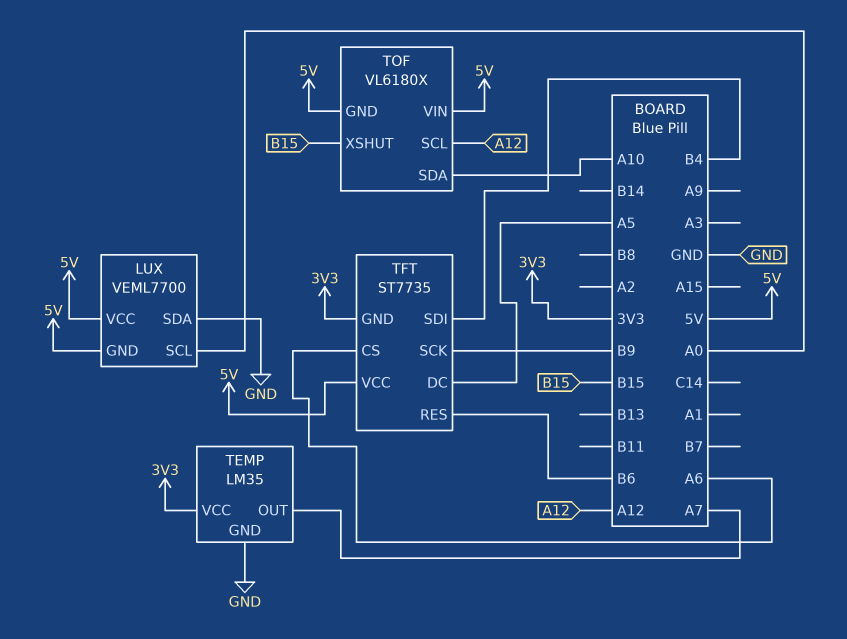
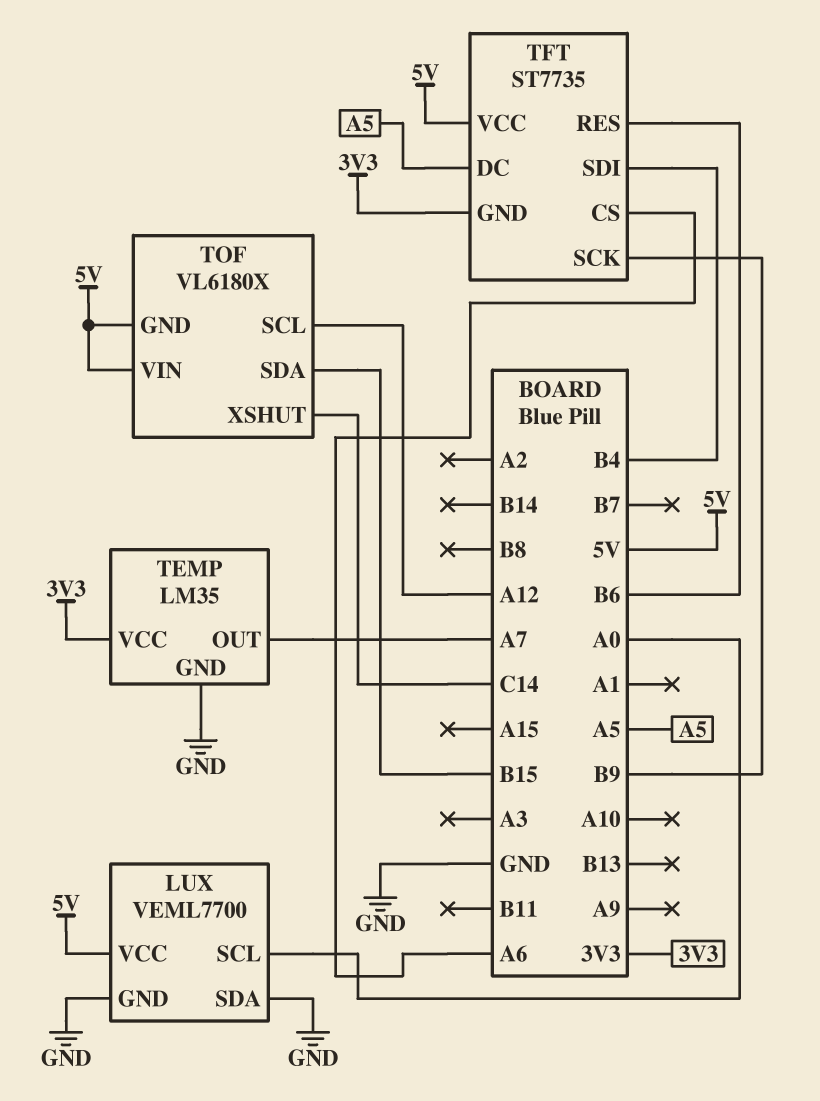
LUX pin GND: 5V -> GND
TOF pin SDA: A10 -> B15
TOF pin XSHUT: B15 -> C14

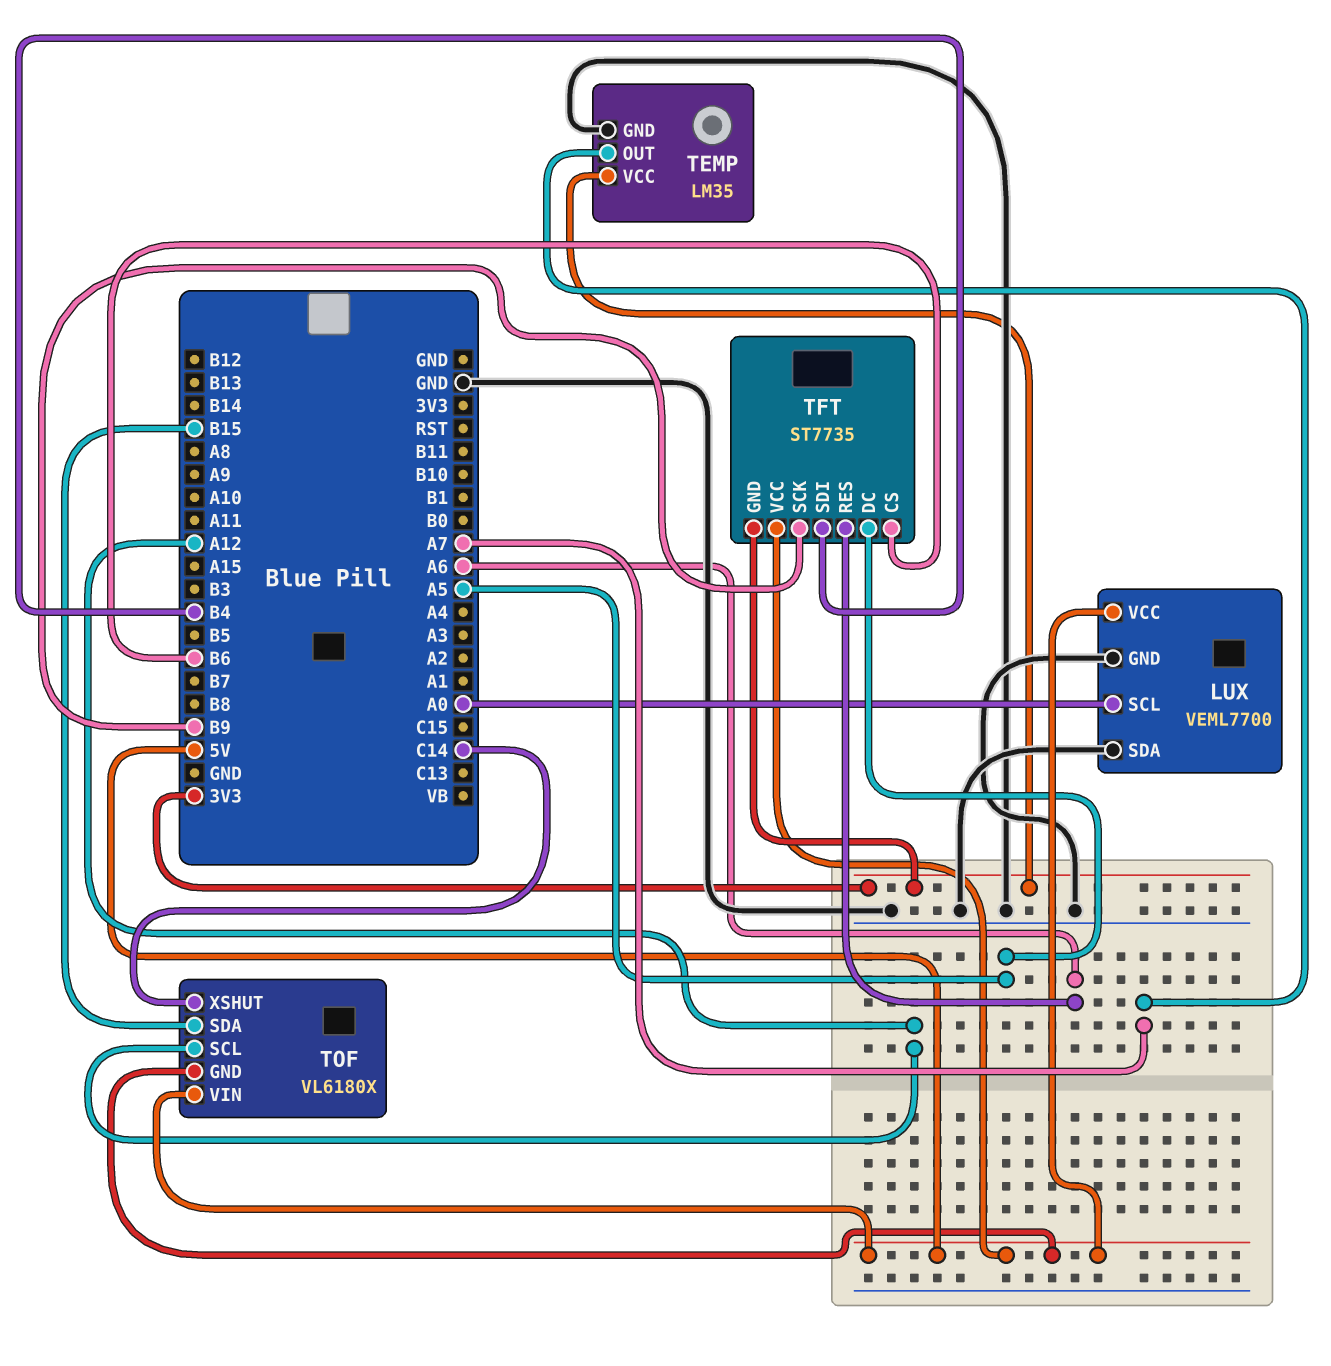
TFT pin CS: A6 -> B6
TFT pin RES: B6 -> A6

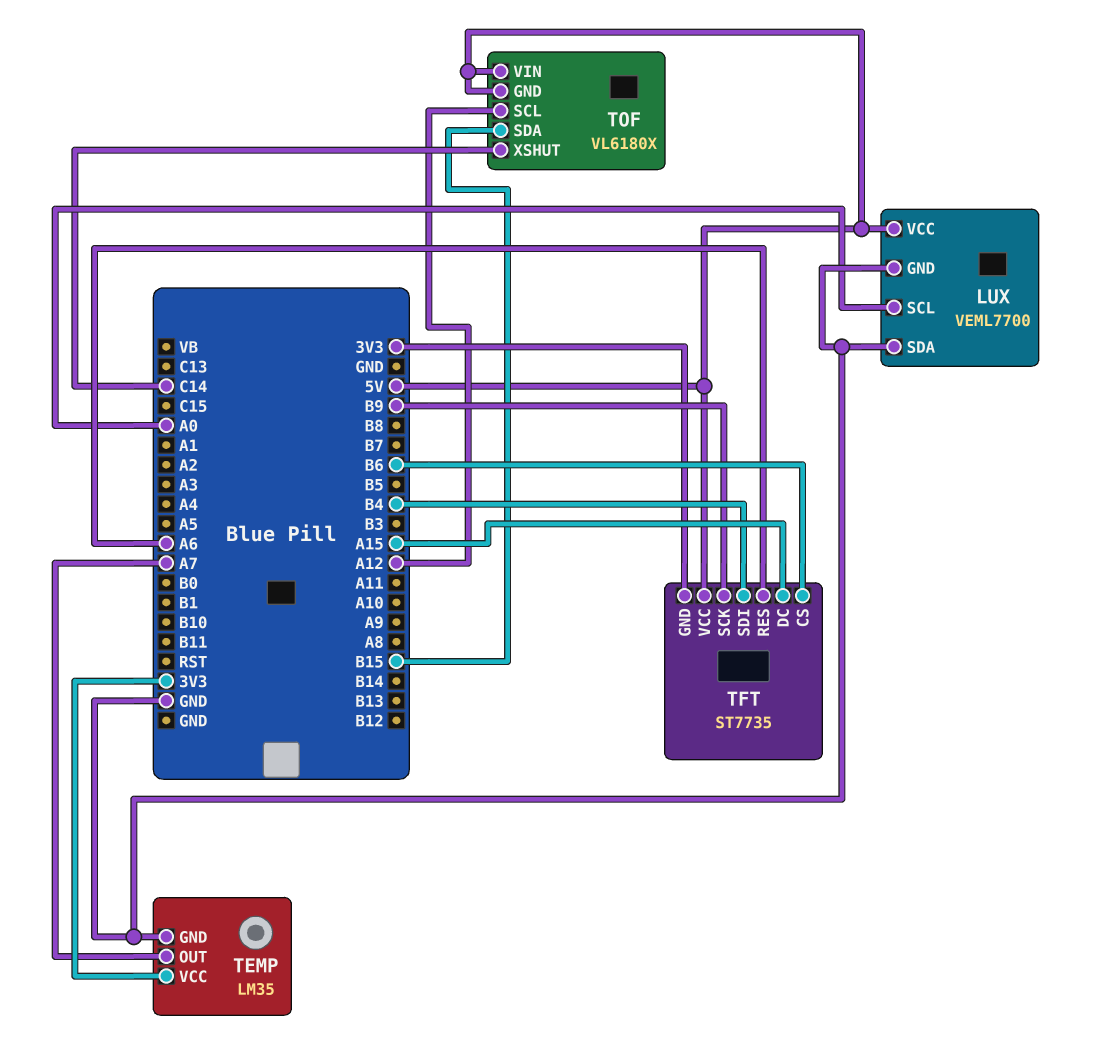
TFT pin DC: A5 -> A15

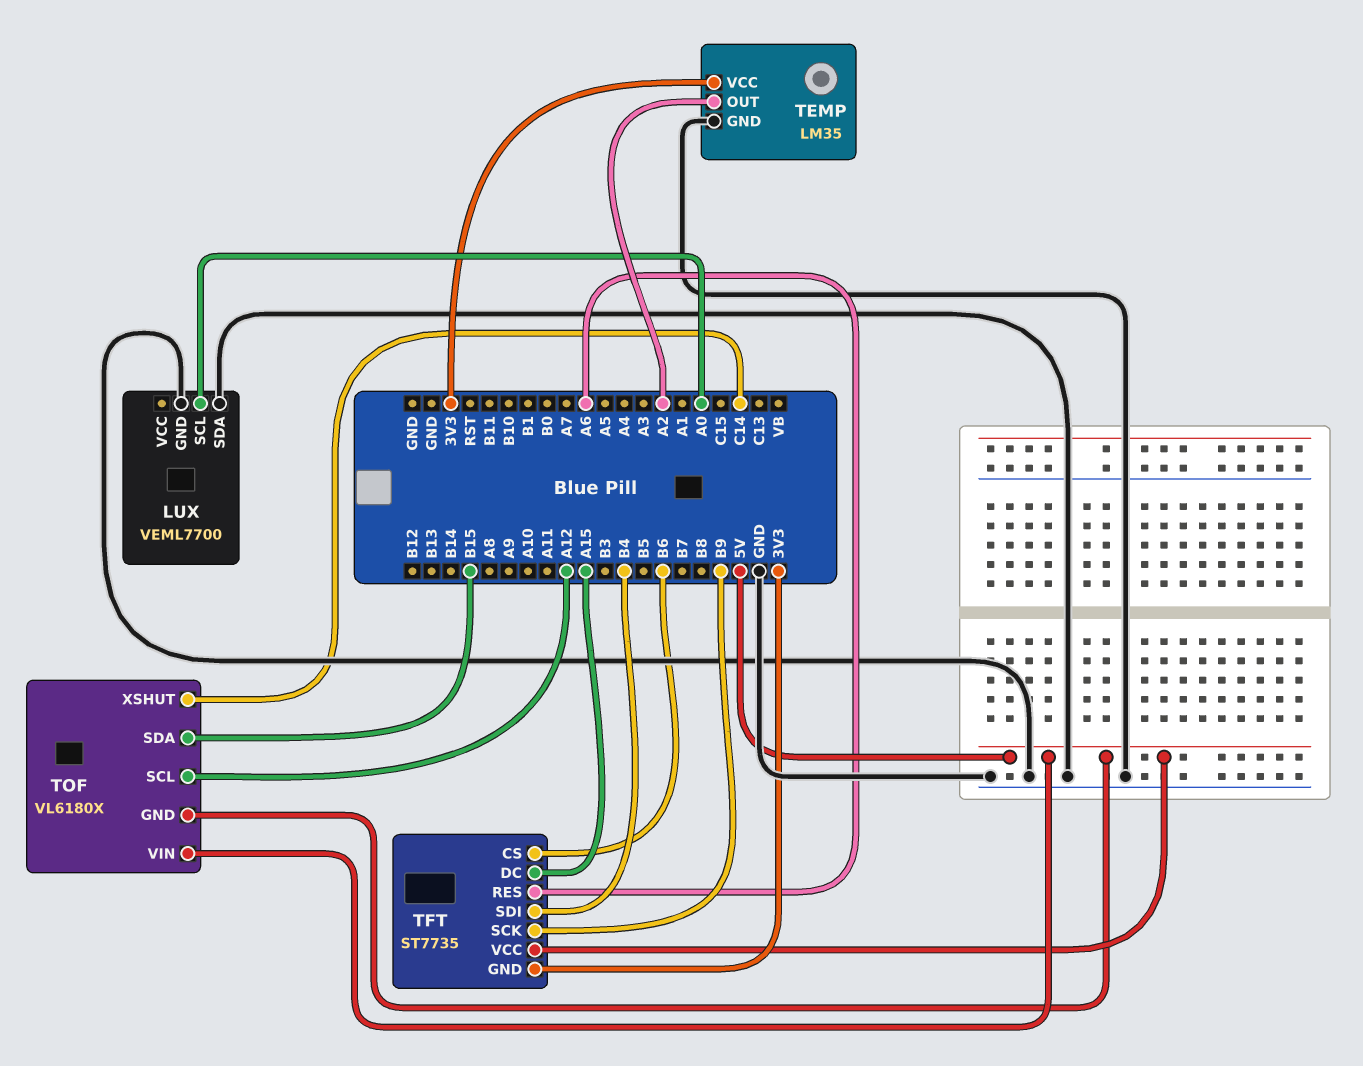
LUX pin VCC: 5V -> none
TEMP pin OUT: A7 -> A2

